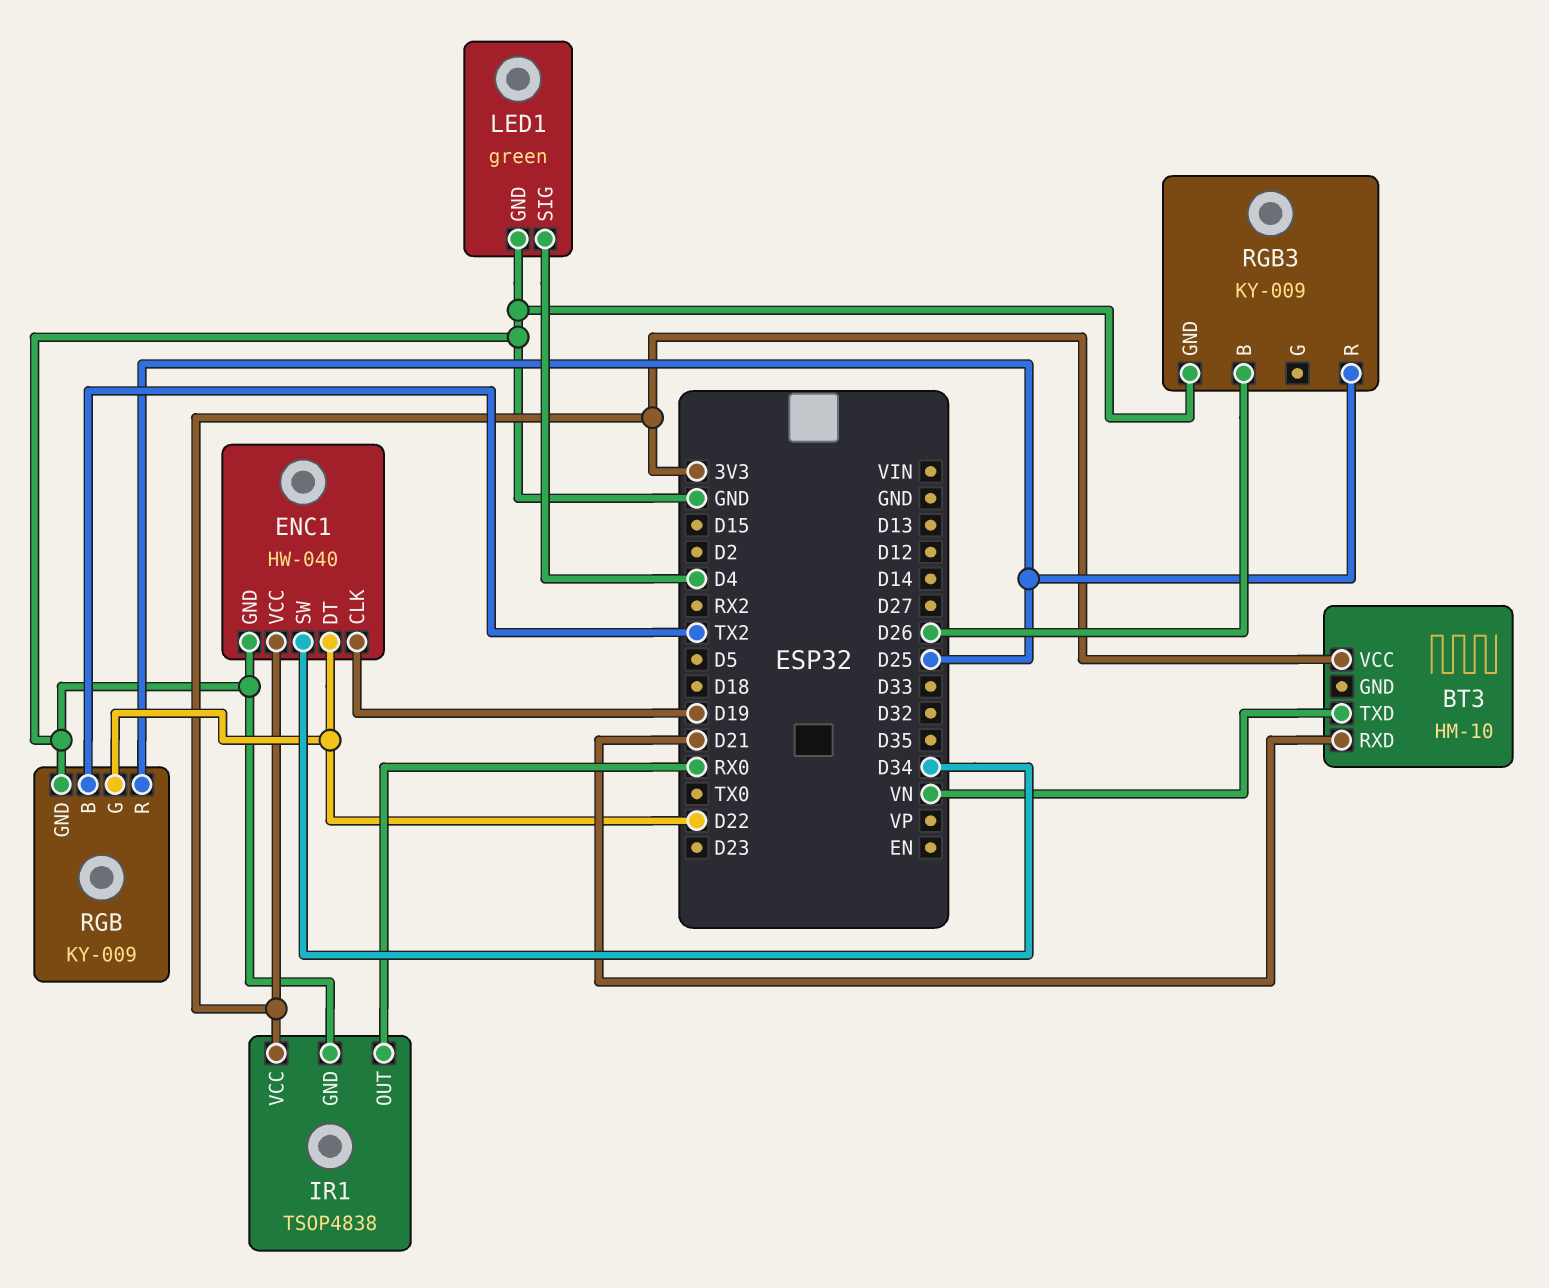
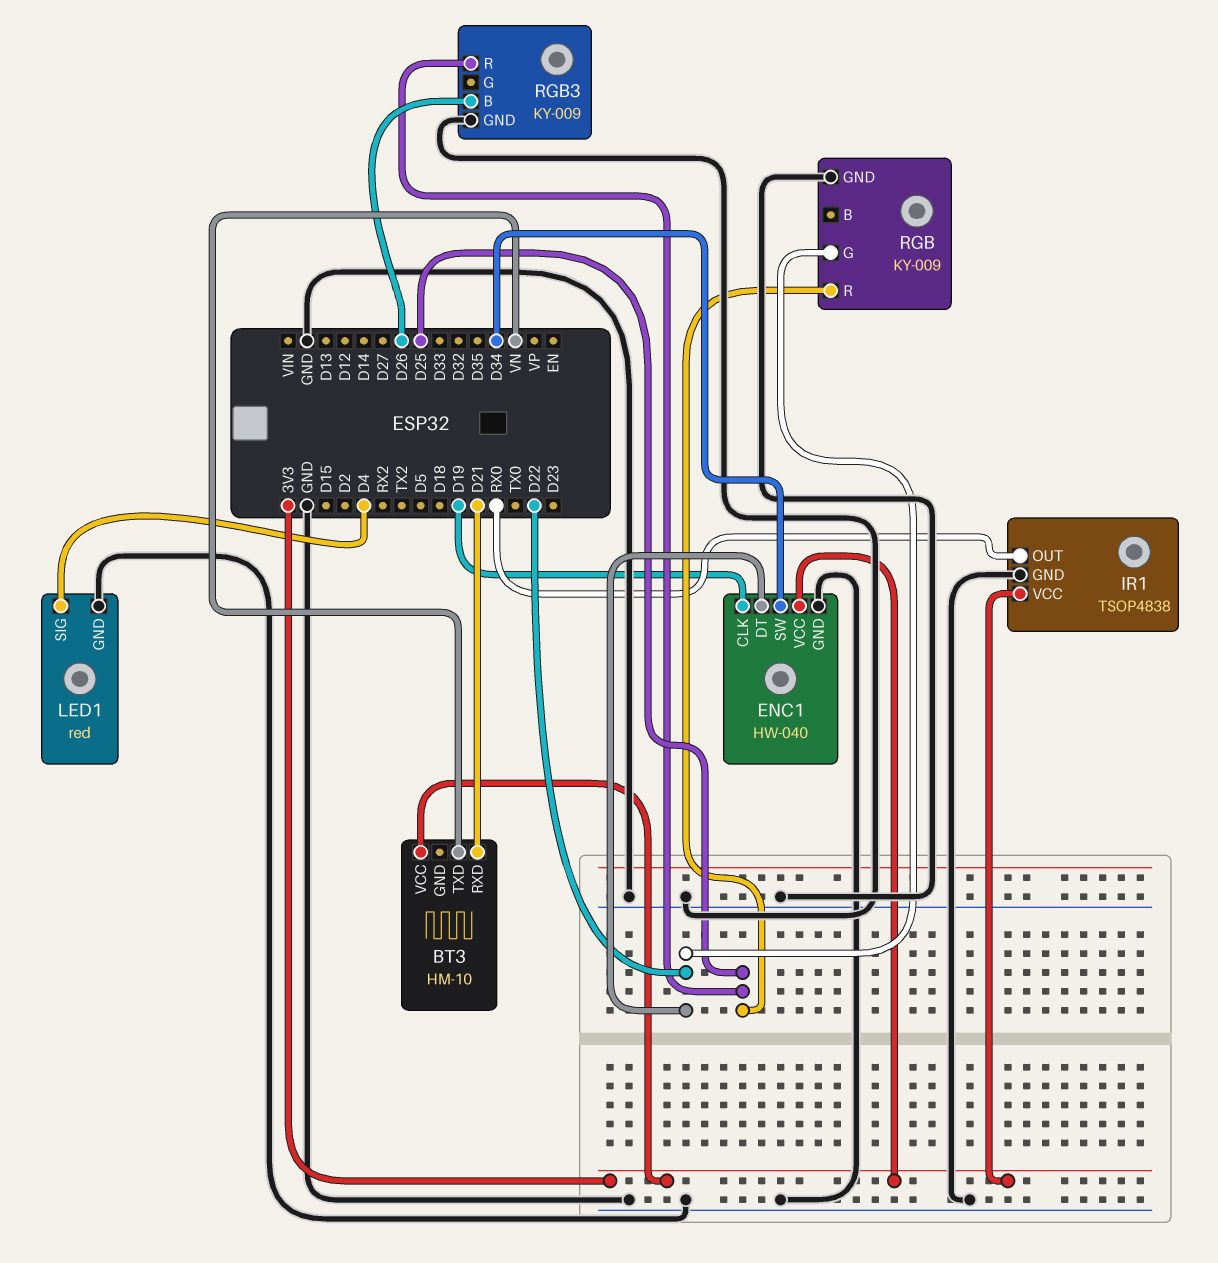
LED1: green -> red
RGB pin B: TX2 -> none

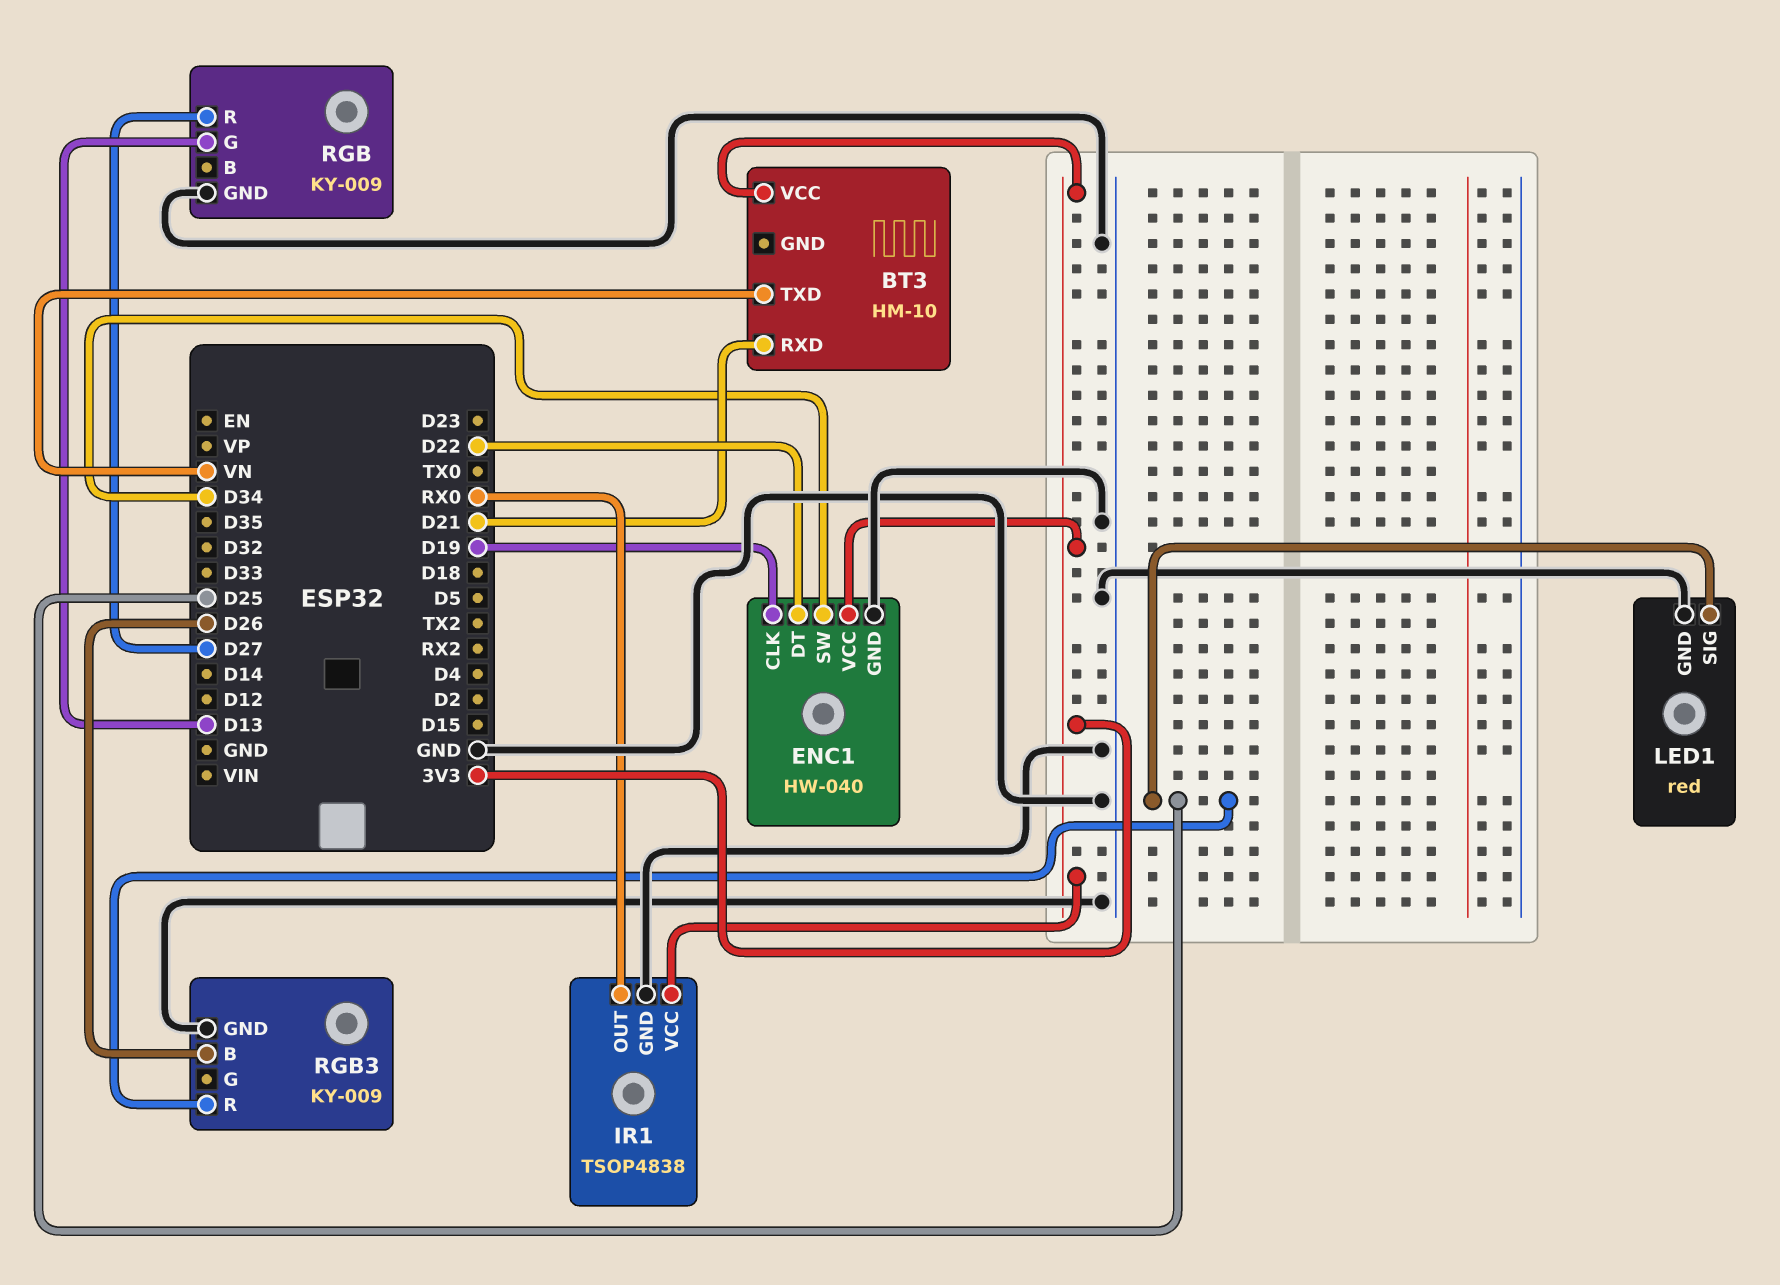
LED1 pin SIG: D4 -> D25
RGB pin G: D22 -> D13
RGB pin R: D25 -> D27

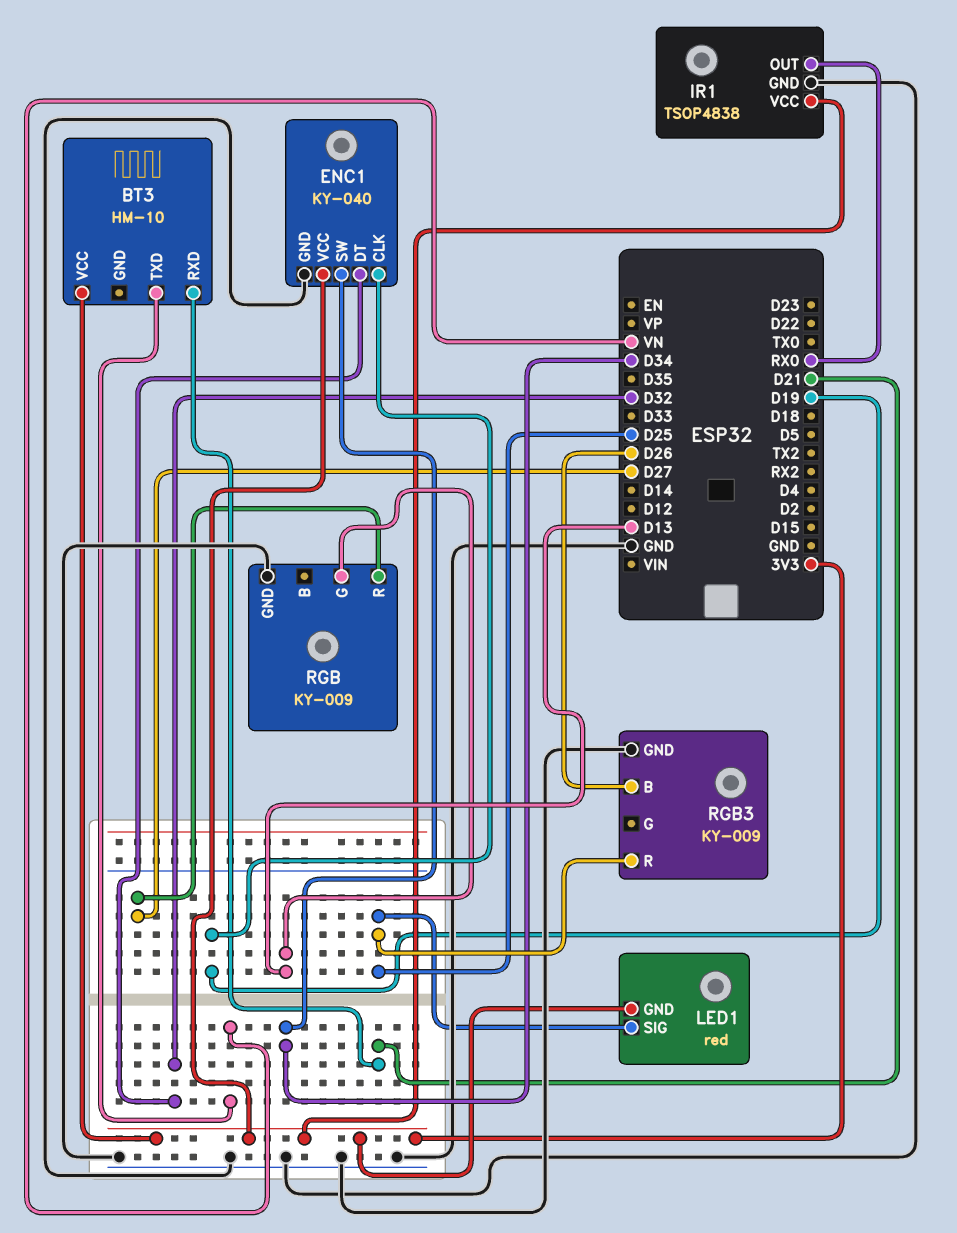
ENC1: HW-040 -> KY-040
ENC1 pin DT: D22 -> D32
LED1 pin GND: GND -> 3V3

